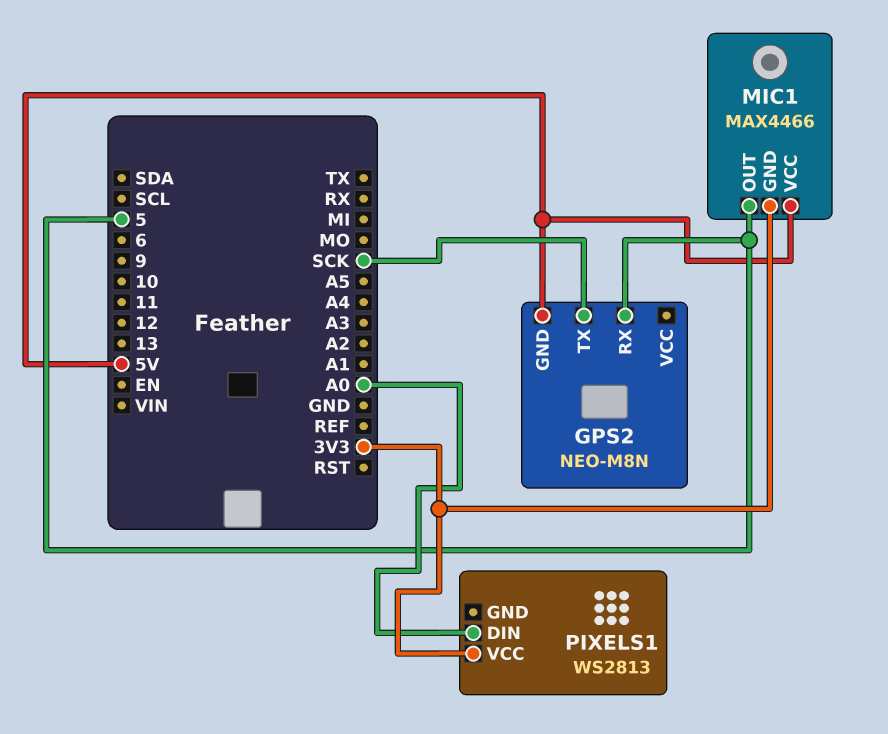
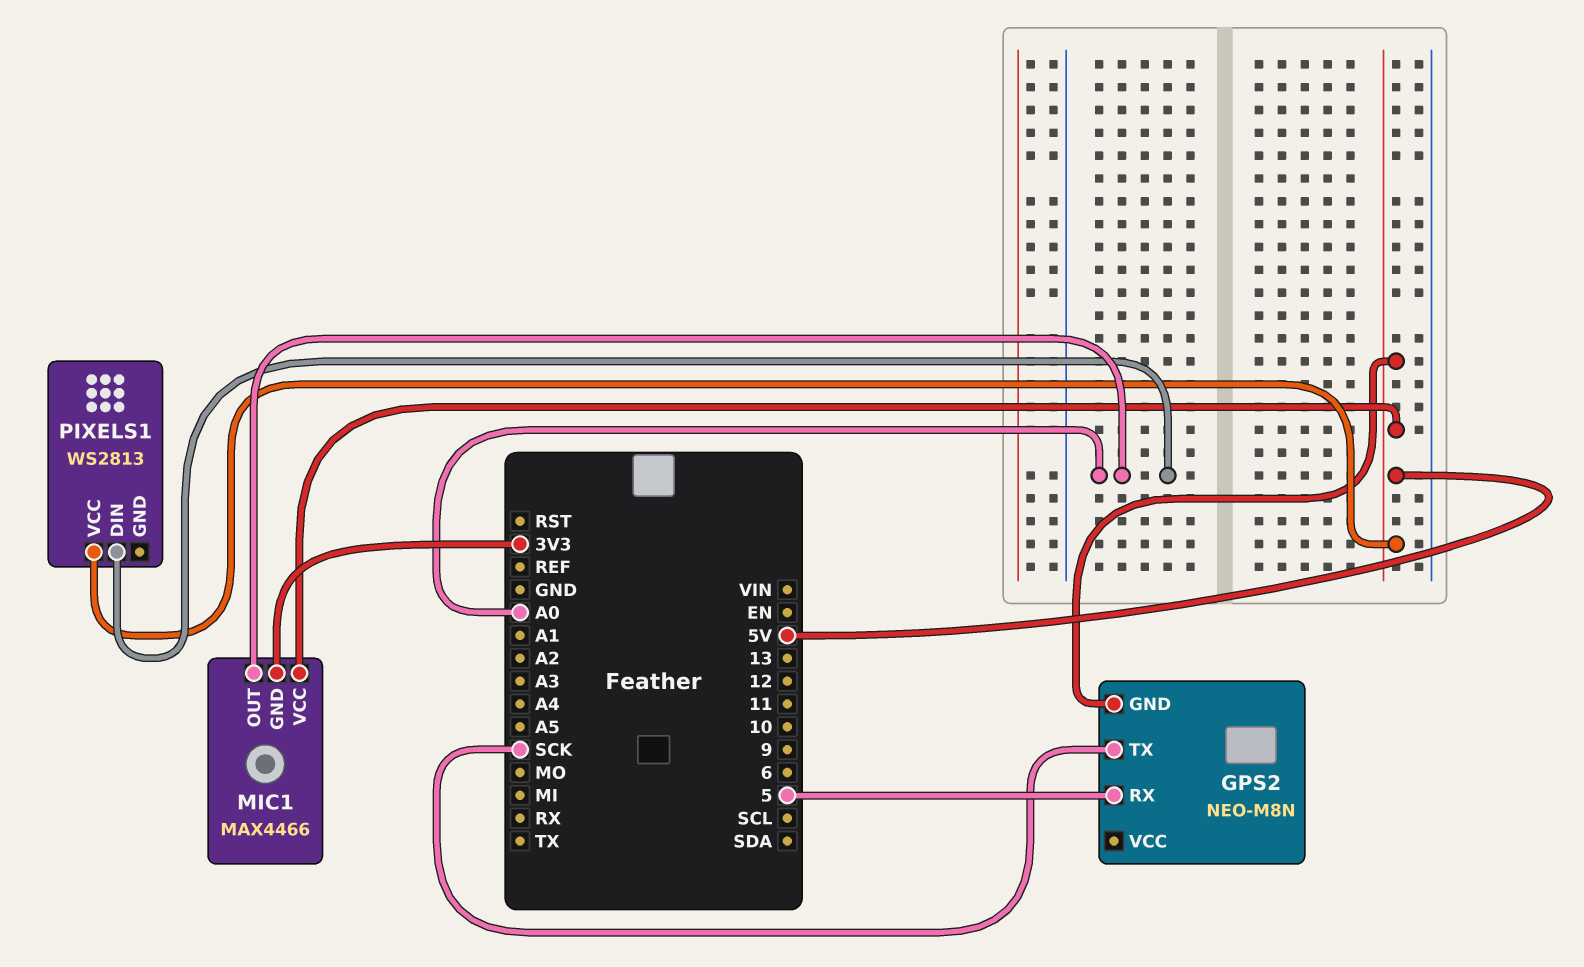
MIC1 pin OUT: 5 -> A0
PIXELS1 pin VCC: 3V3 -> 5V

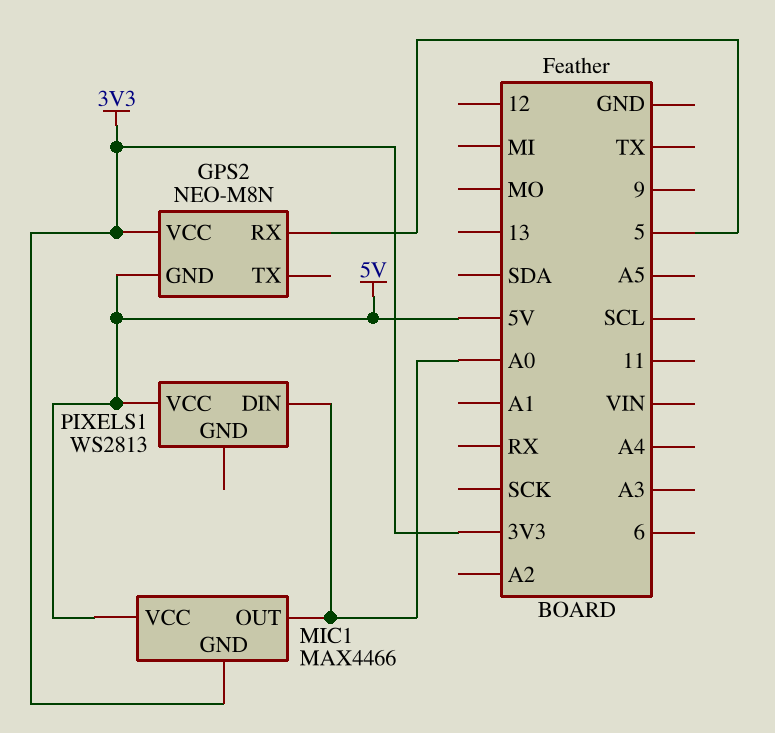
GPS2 pin TX: SCK -> none
GPS2 pin VCC: none -> 3V3

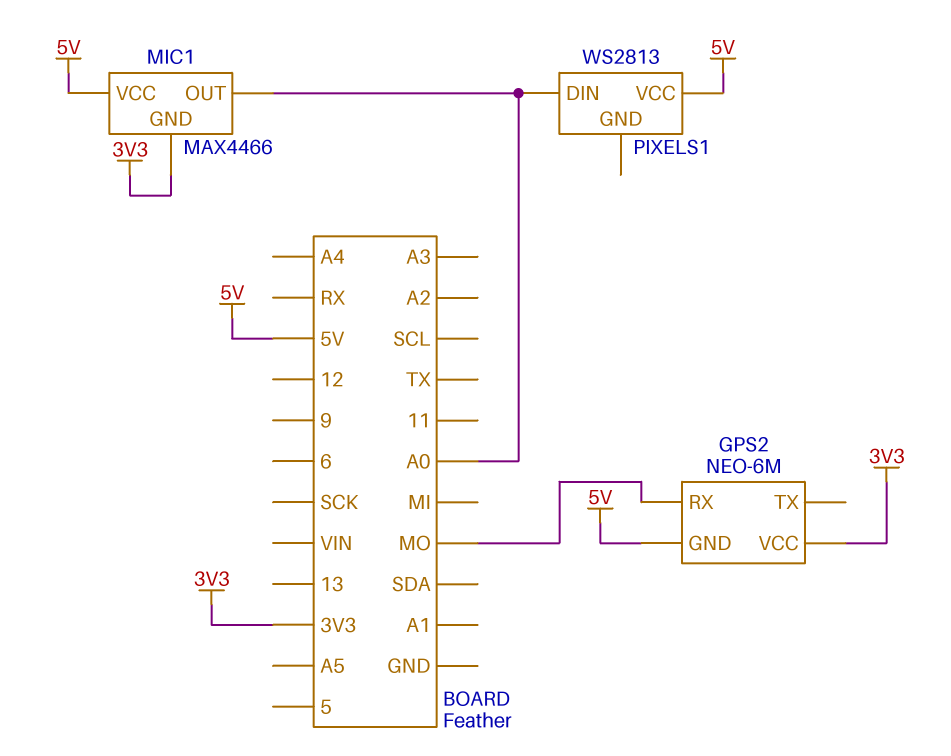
GPS2: NEO-M8N -> NEO-6M
GPS2 pin RX: 5 -> MO

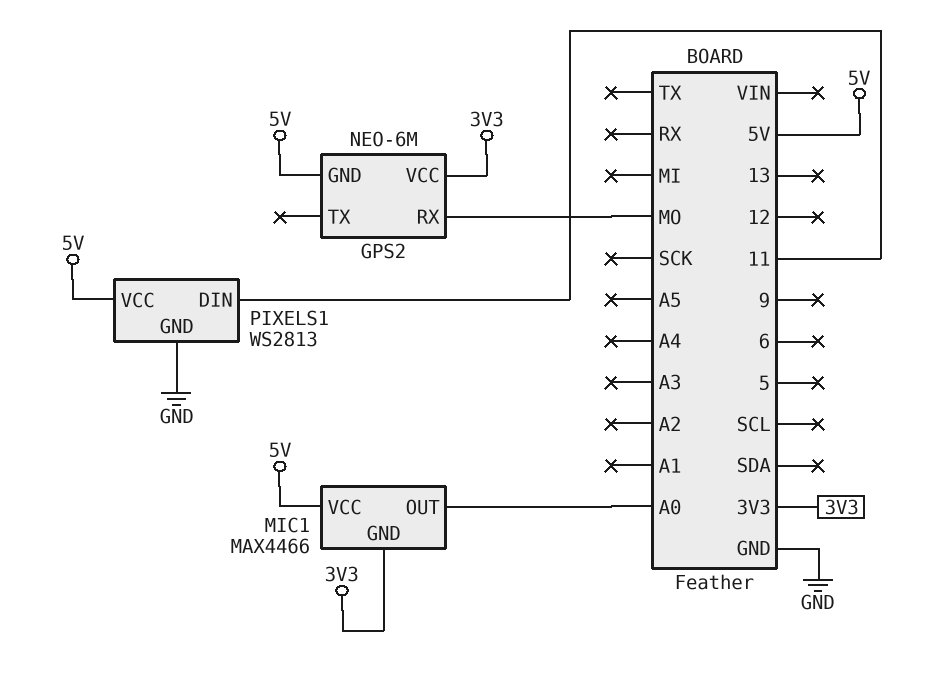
PIXELS1 pin DIN: A0 -> 11
PIXELS1 pin GND: none -> GND

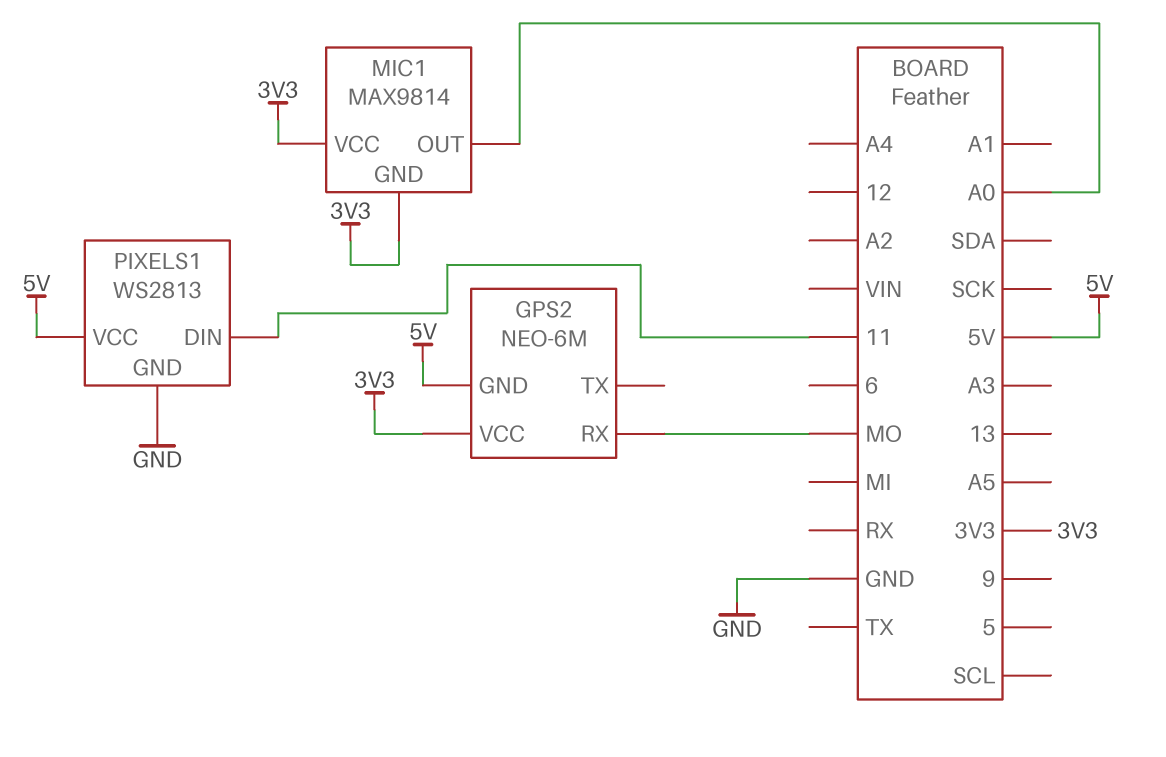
MIC1: MAX4466 -> MAX9814
MIC1 pin VCC: 5V -> 3V3

